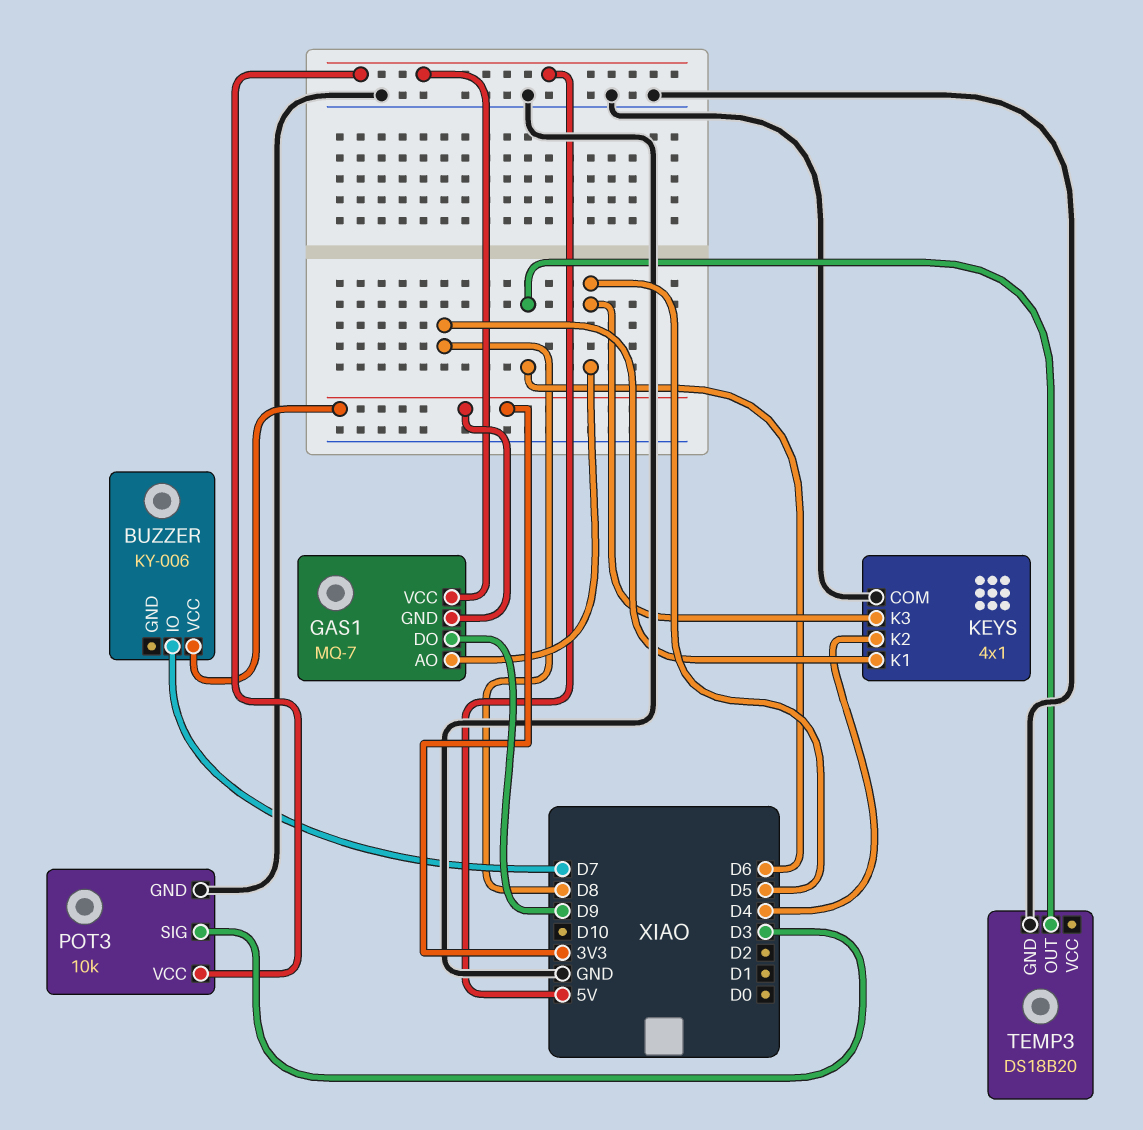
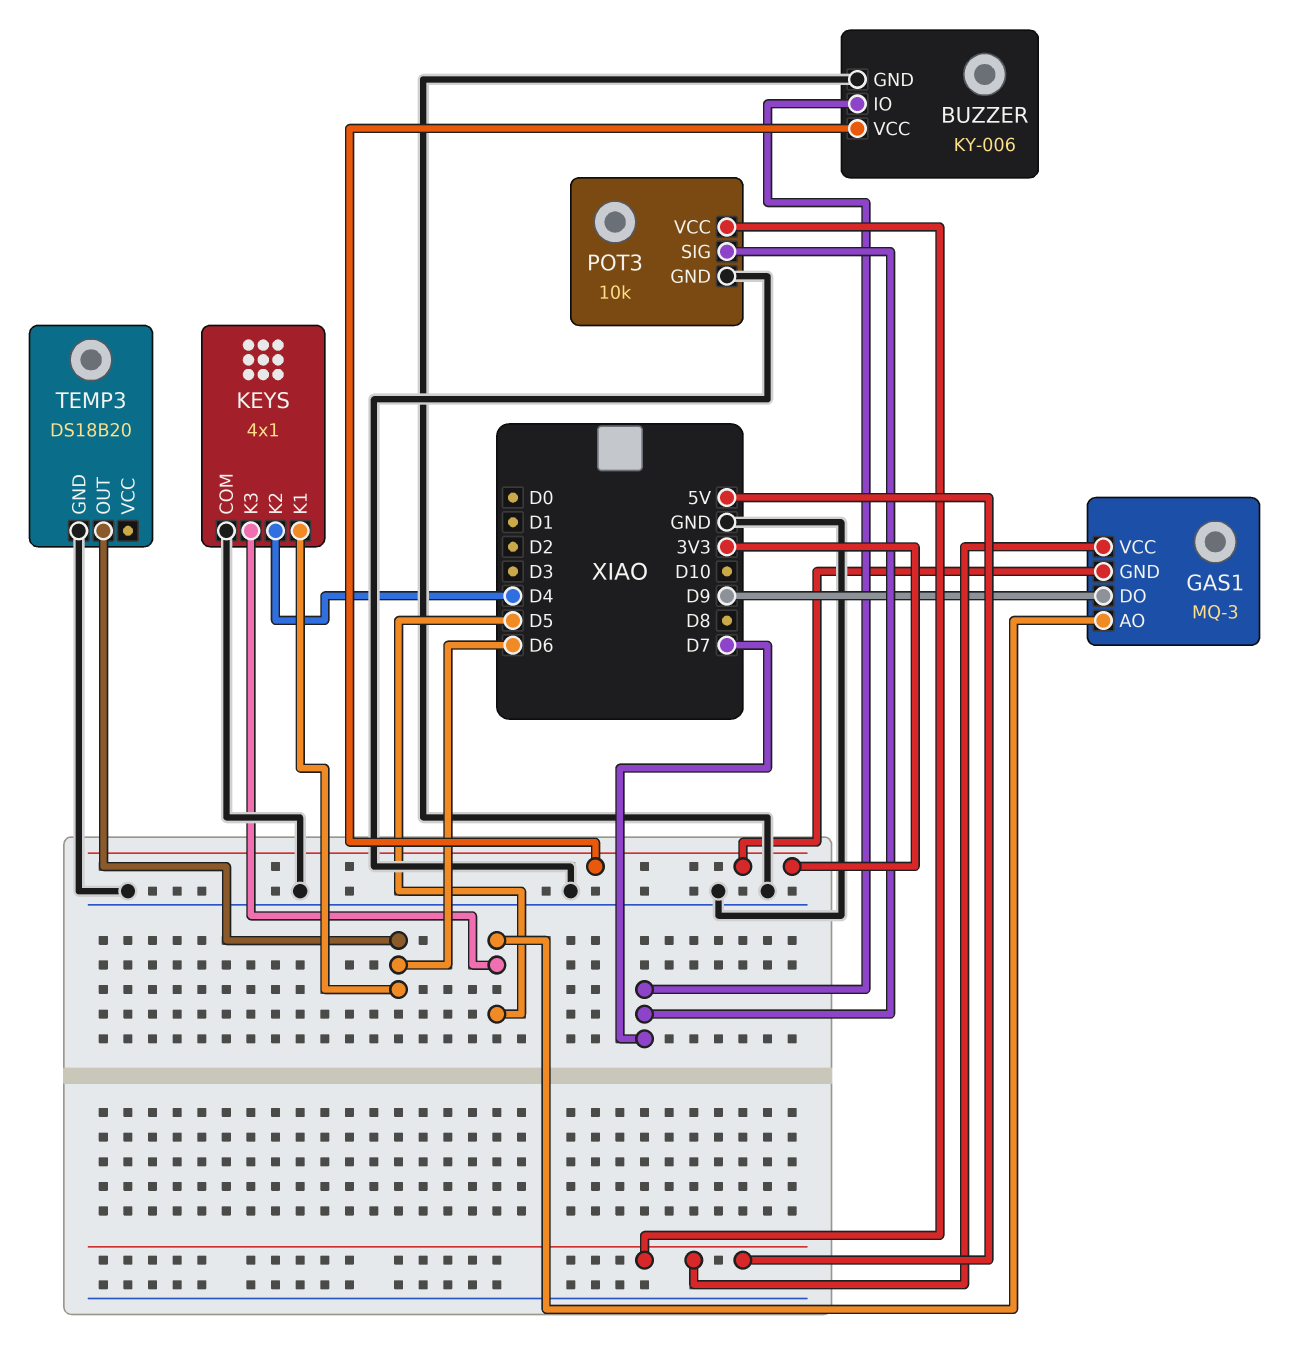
BUZZER pin GND: none -> GND
GAS1: MQ-7 -> MQ-3
KEYS pin K1: D8 -> D6
POT3 pin SIG: D3 -> D7

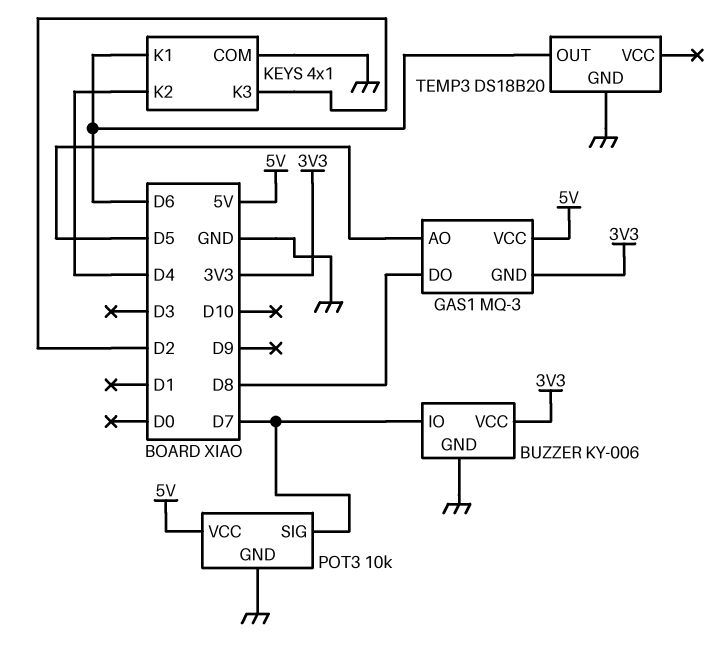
GAS1 pin DO: D9 -> D8
KEYS pin K3: D5 -> D2

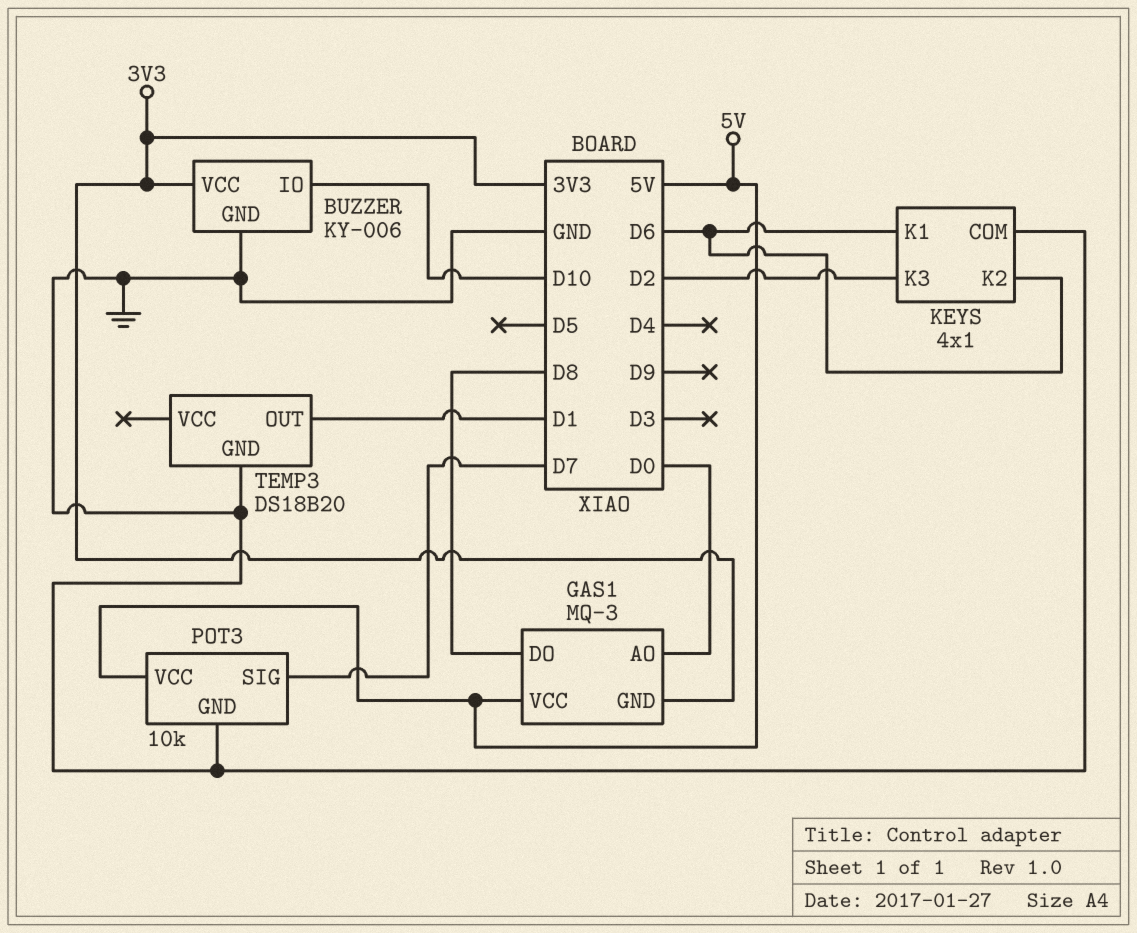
BUZZER pin IO: D7 -> D10
GAS1 pin AO: D5 -> D0
KEYS pin K2: D4 -> D6
TEMP3 pin OUT: D6 -> D1

